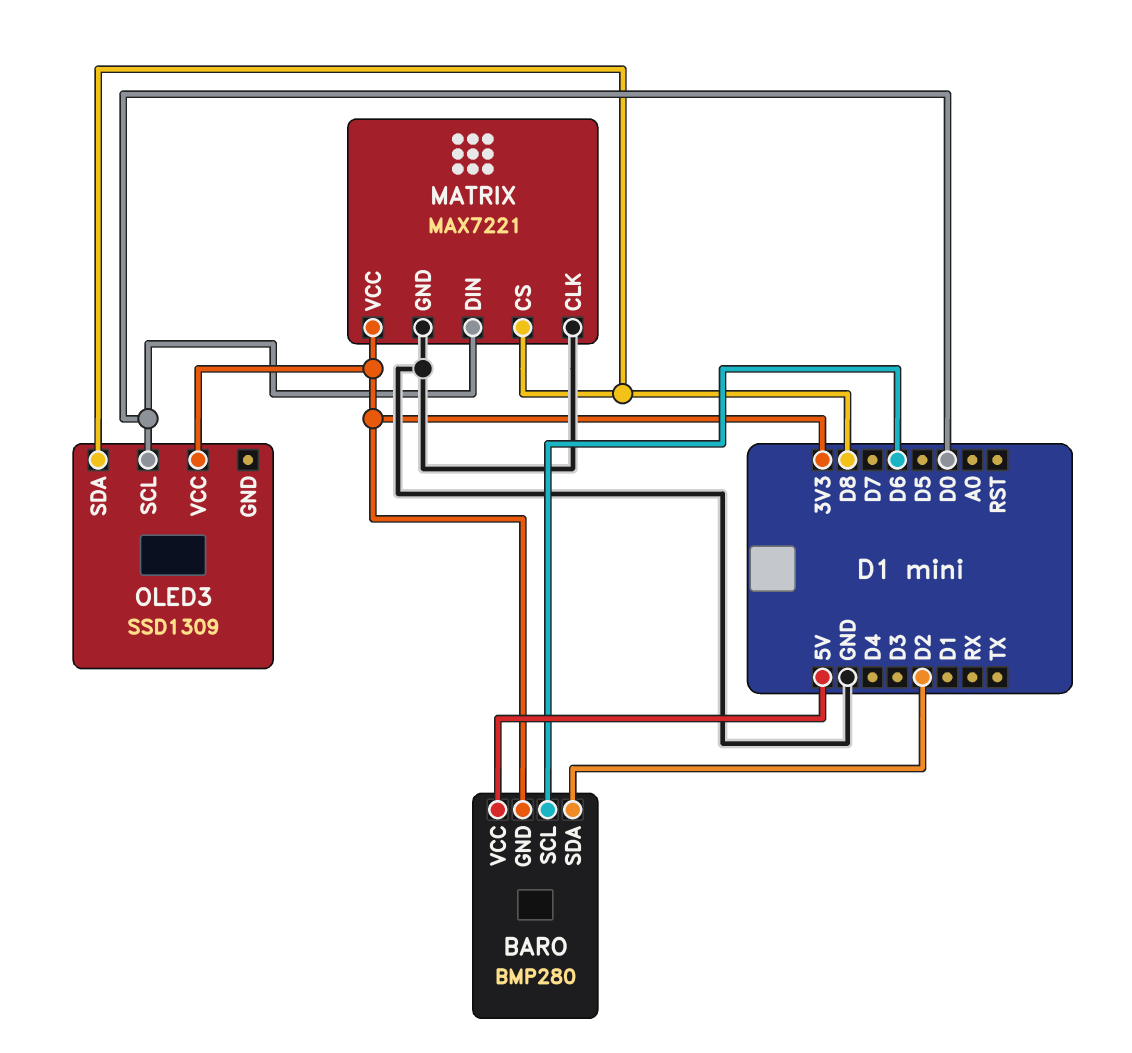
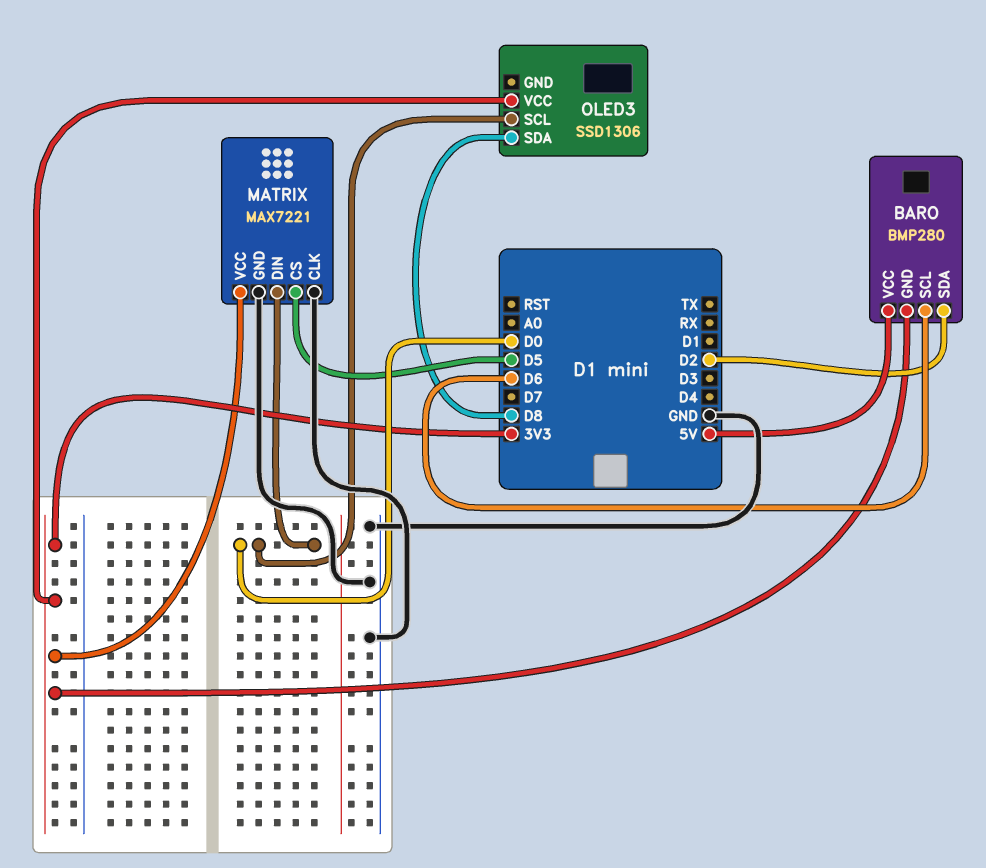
MATRIX pin CS: D8 -> D5
OLED3: SSD1309 -> SSD1306

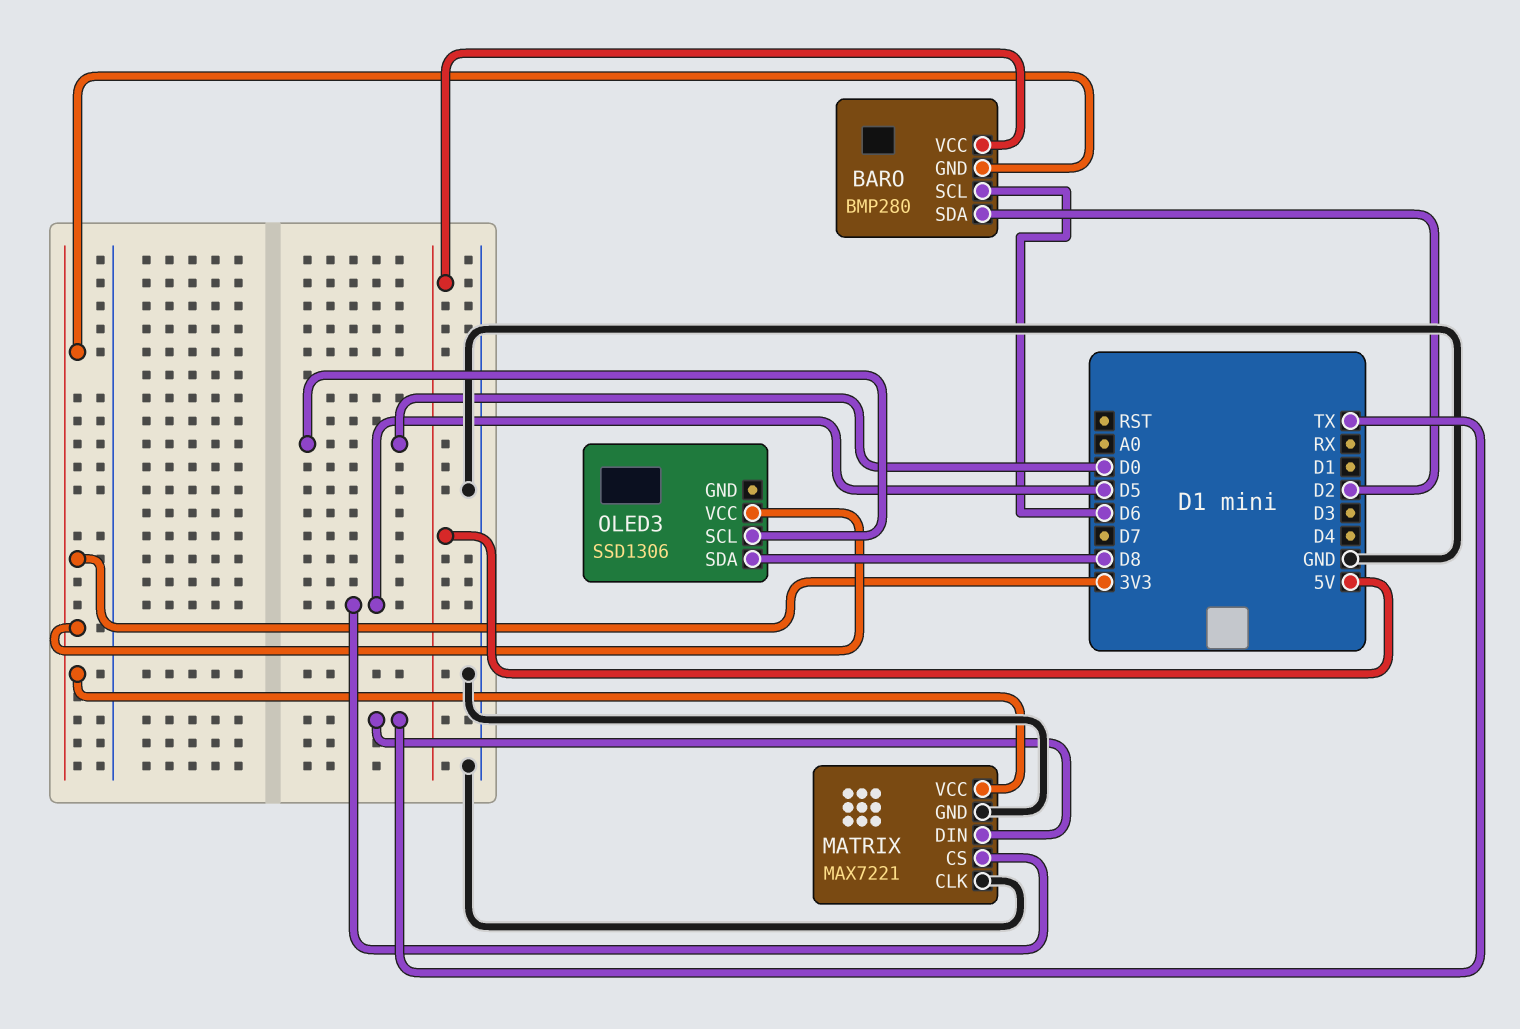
MATRIX pin DIN: D0 -> TX

